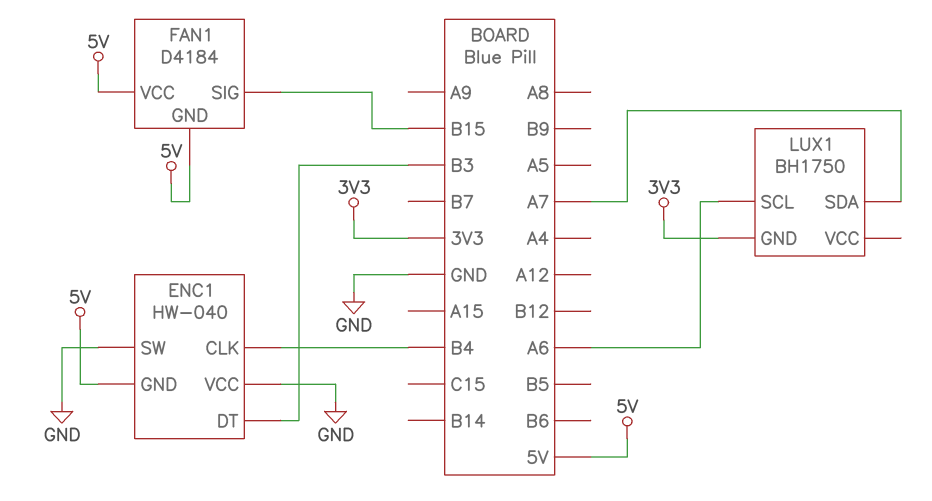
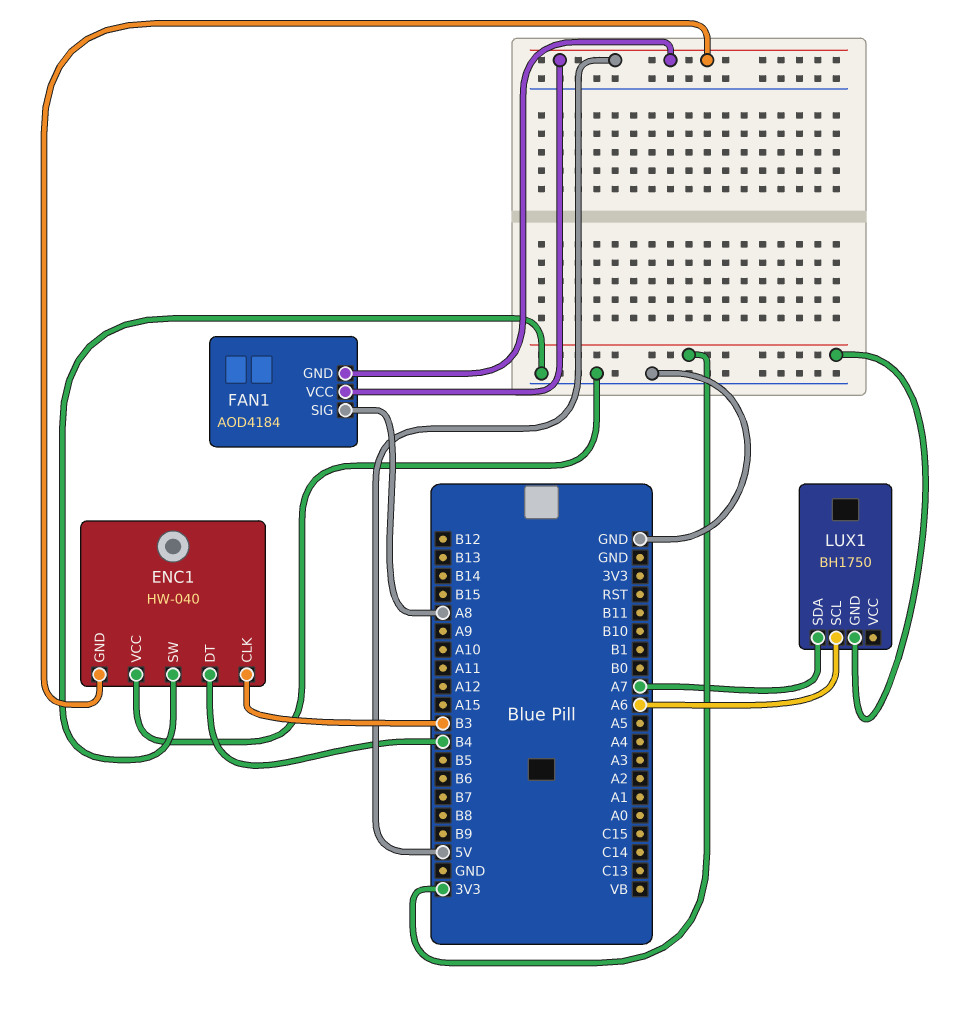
ENC1 pin CLK: B4 -> B3
ENC1 pin DT: B3 -> B4
FAN1: D4184 -> AOD4184
FAN1 pin SIG: B15 -> A8

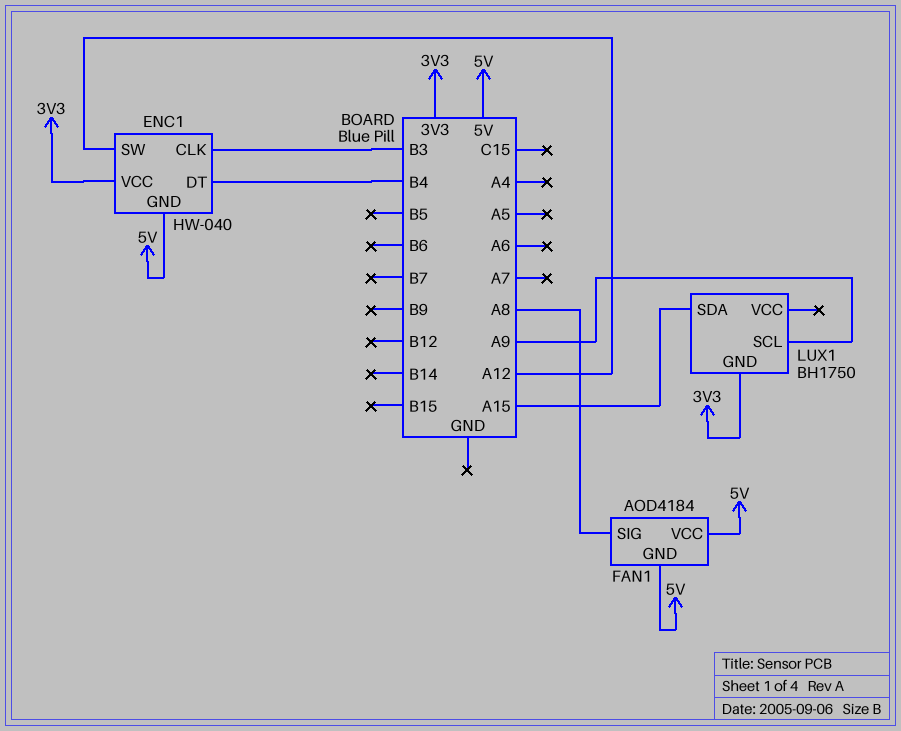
ENC1 pin SW: GND -> A12
ENC1 pin VCC: GND -> 3V3
LUX1 pin SCL: A6 -> A9
LUX1 pin SDA: A7 -> A15

